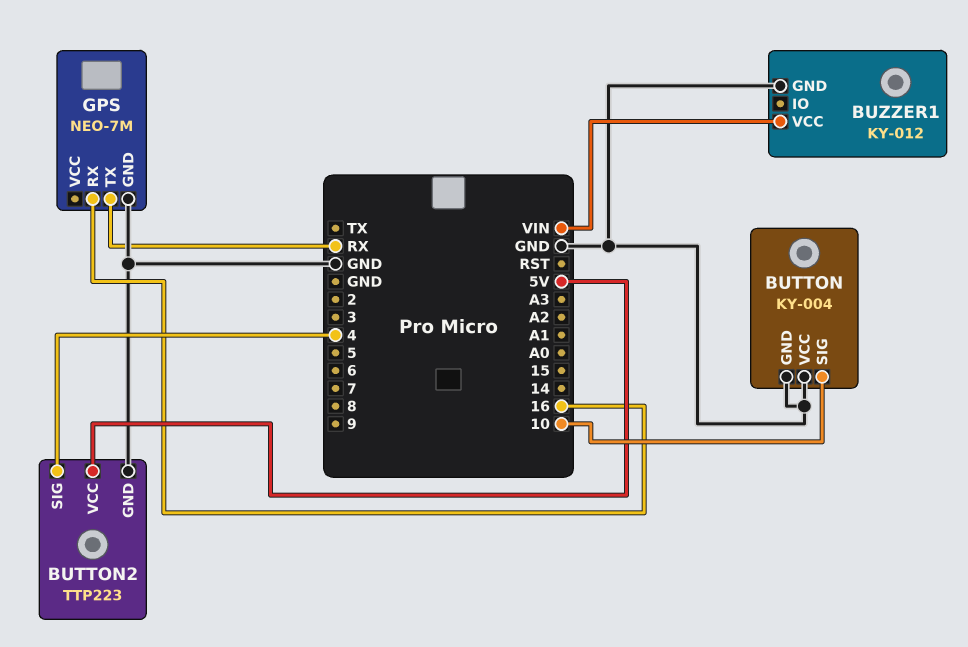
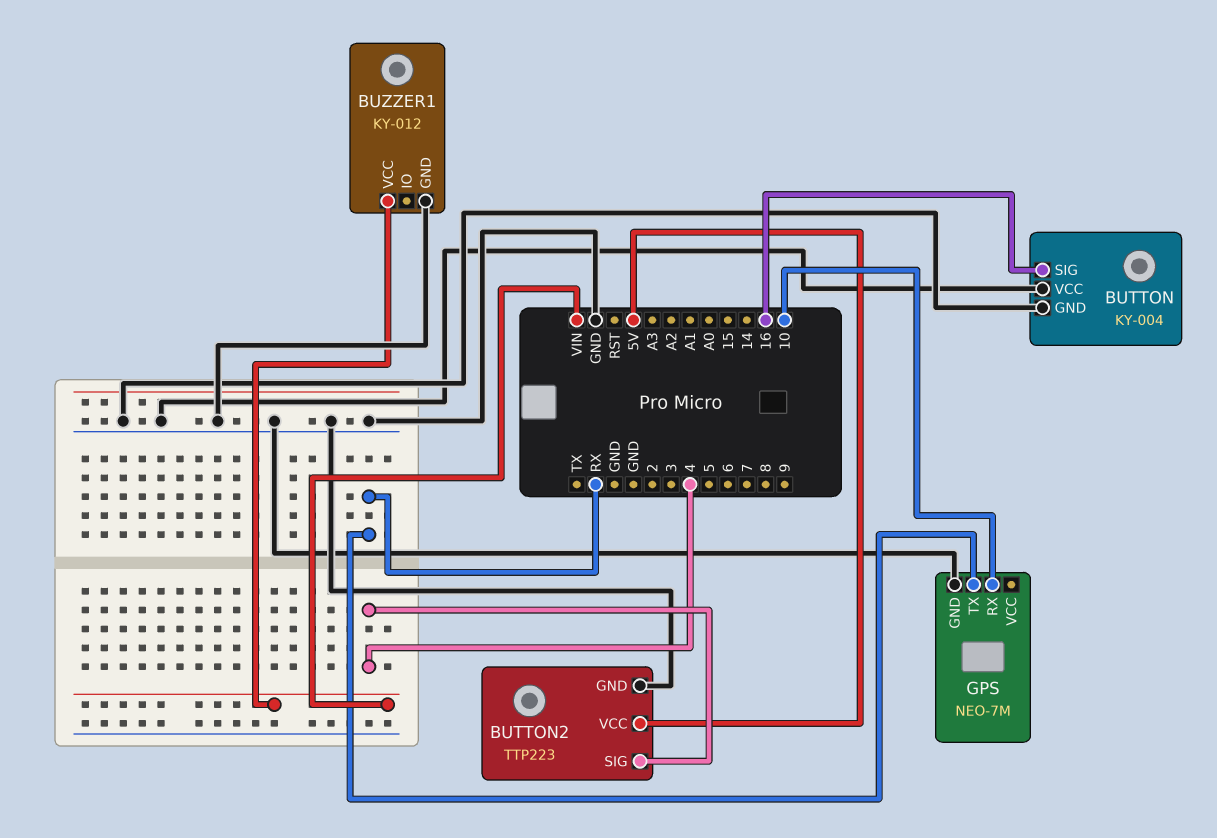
BUTTON pin SIG: 10 -> 16
GPS pin RX: 16 -> 10

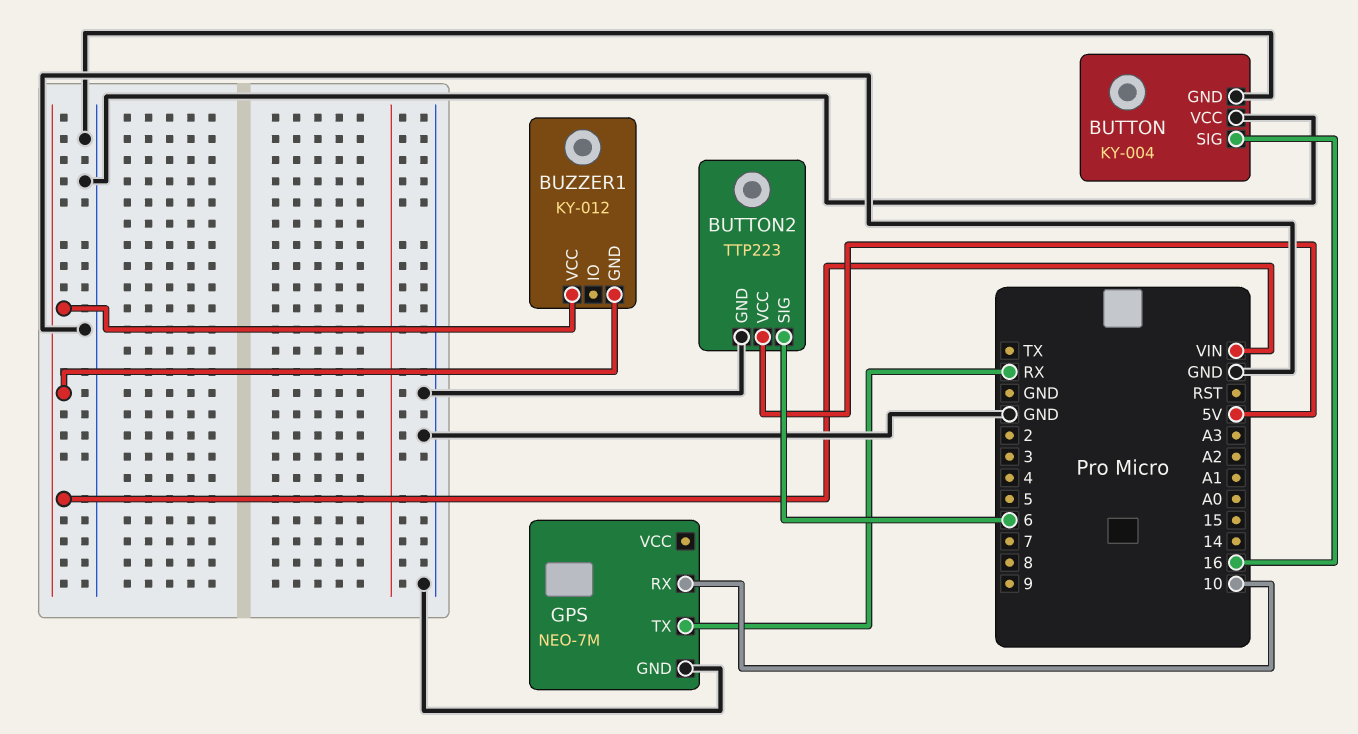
BUTTON2 pin SIG: 4 -> 6
BUZZER1 pin GND: GND -> VIN

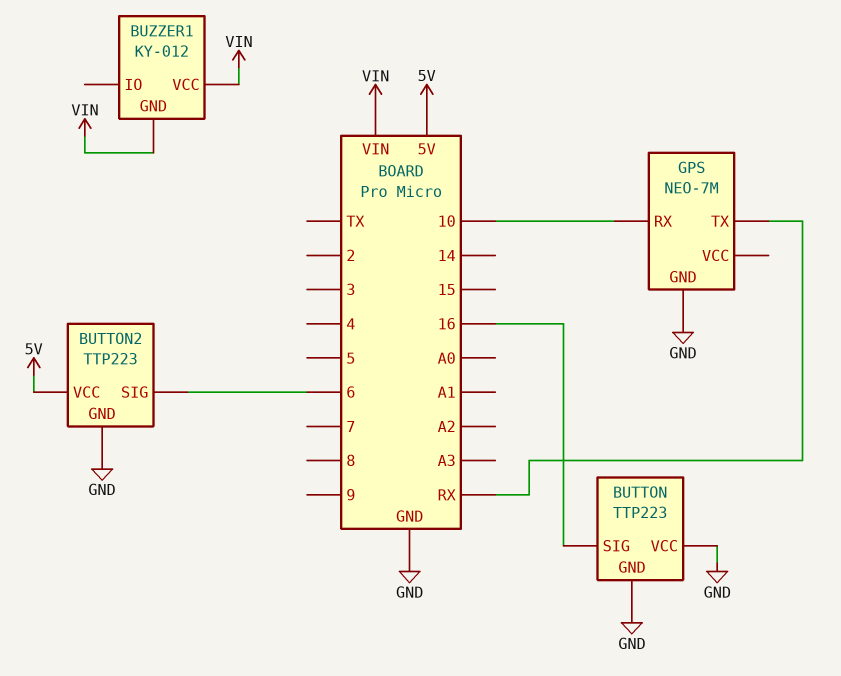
BUTTON: KY-004 -> TTP223

